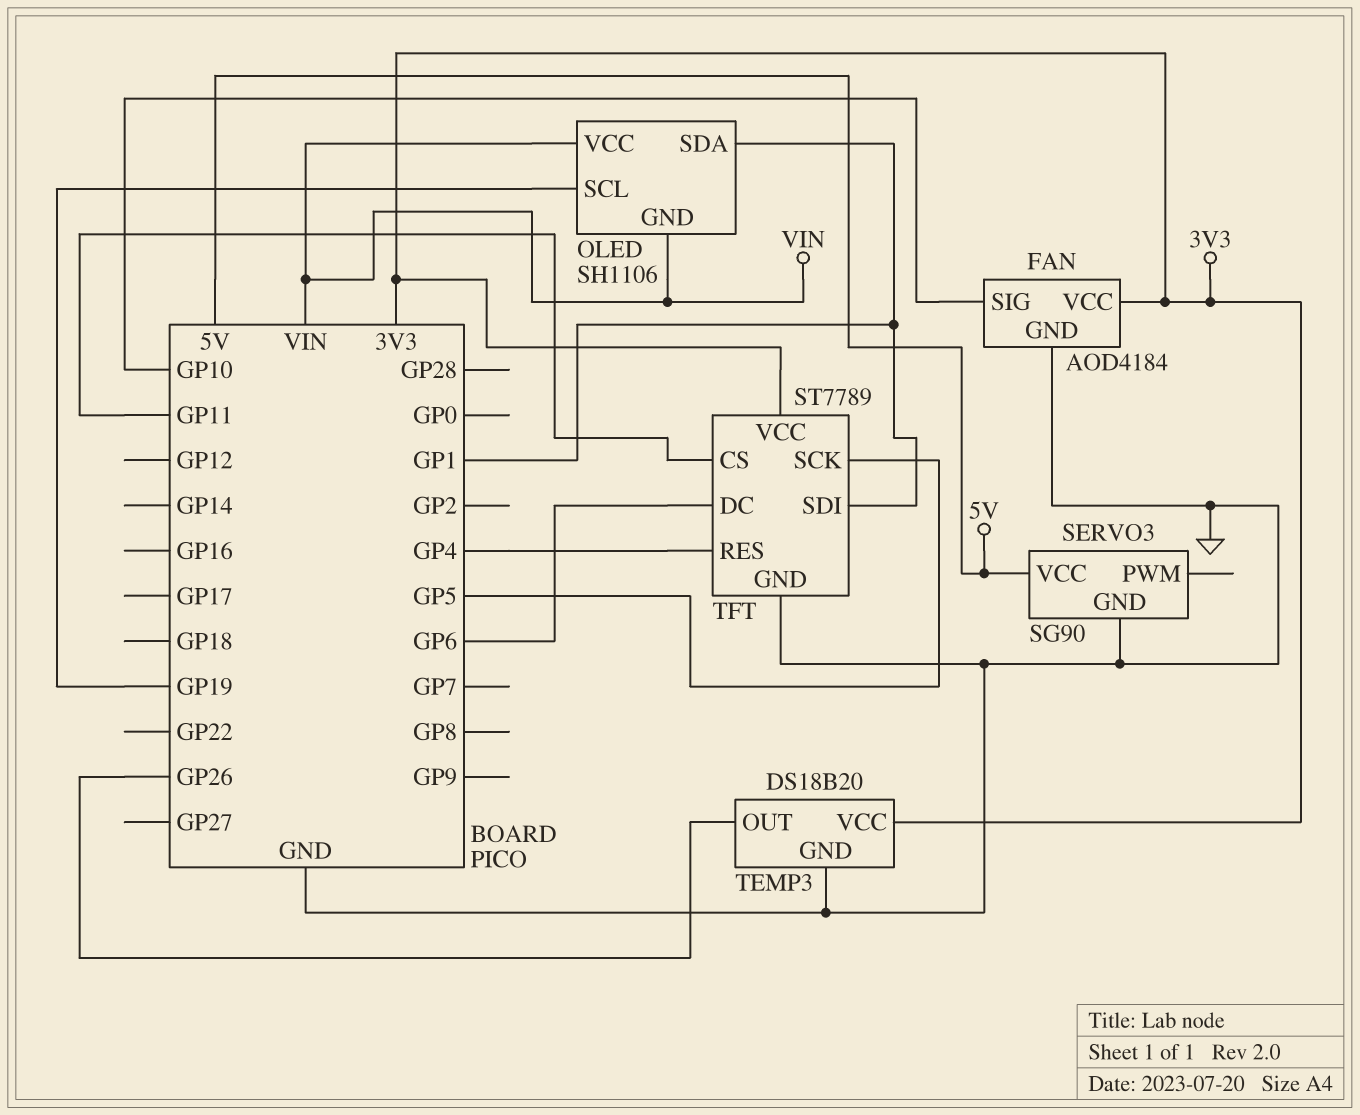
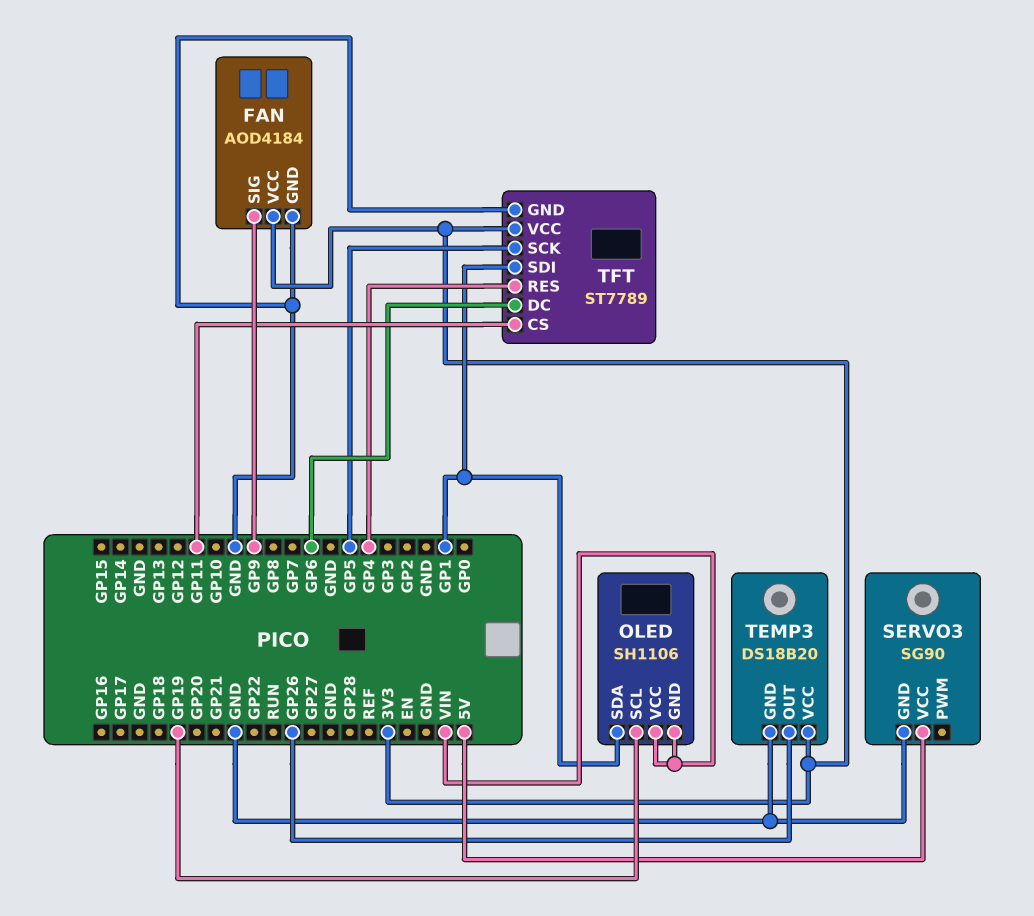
FAN pin SIG: GP10 -> GP9

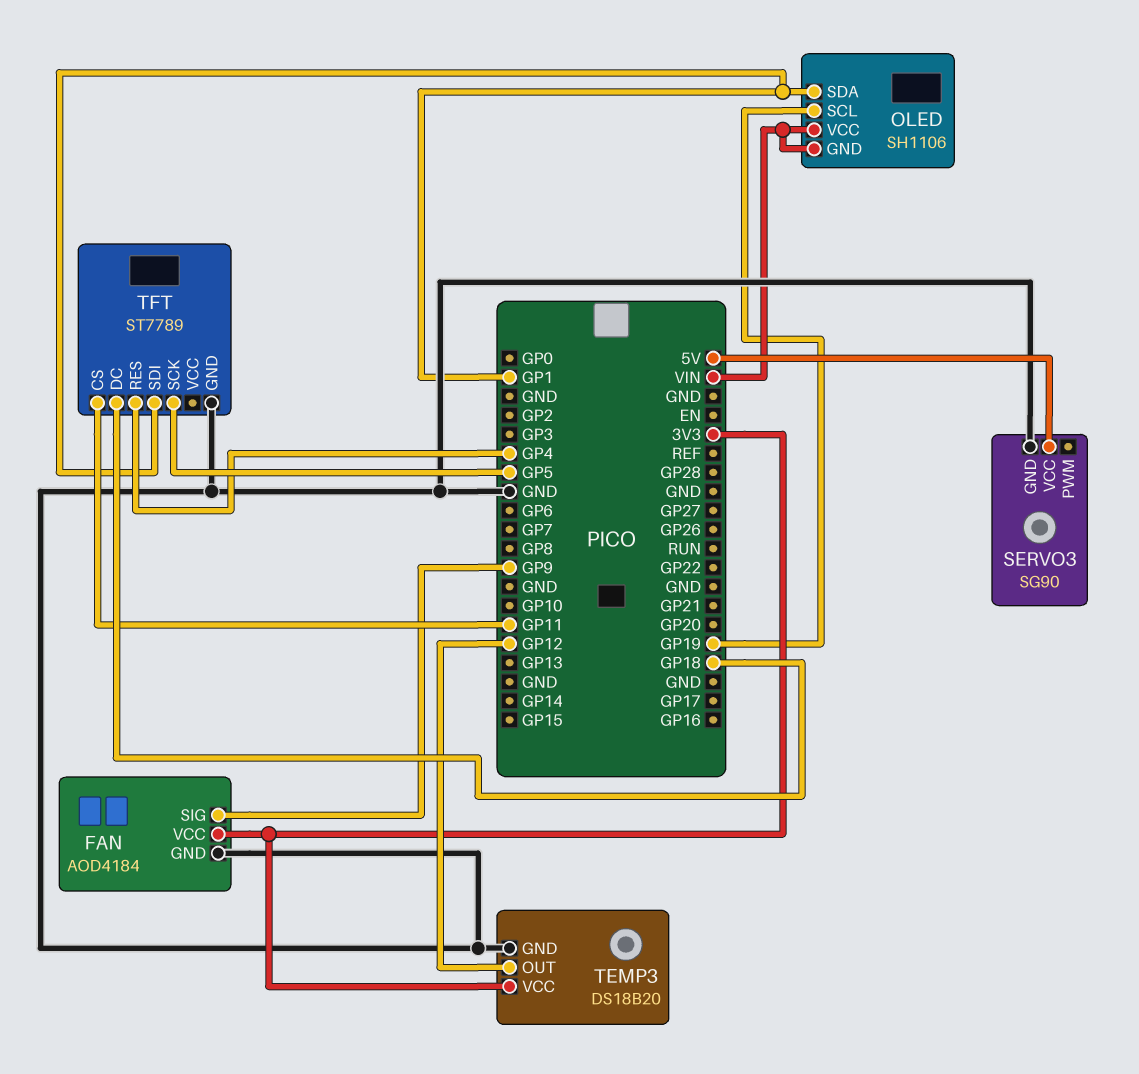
TEMP3 pin OUT: GP26 -> GP12
TFT pin DC: GP6 -> GP18
TFT pin VCC: 3V3 -> none

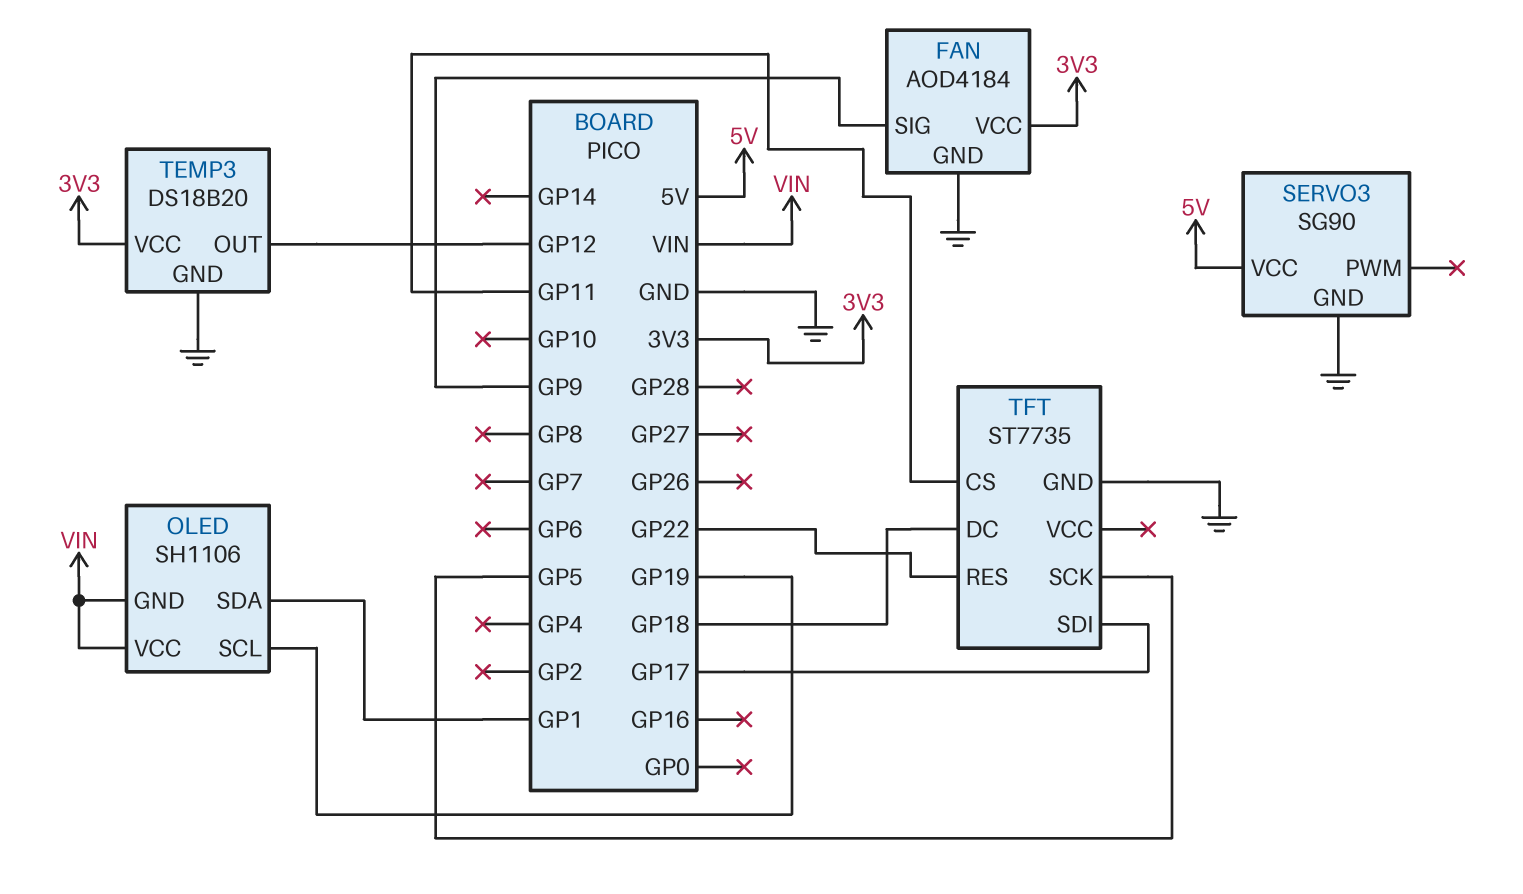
TFT: ST7789 -> ST7735
TFT pin RES: GP4 -> GP22
TFT pin SDI: GP1 -> GP17

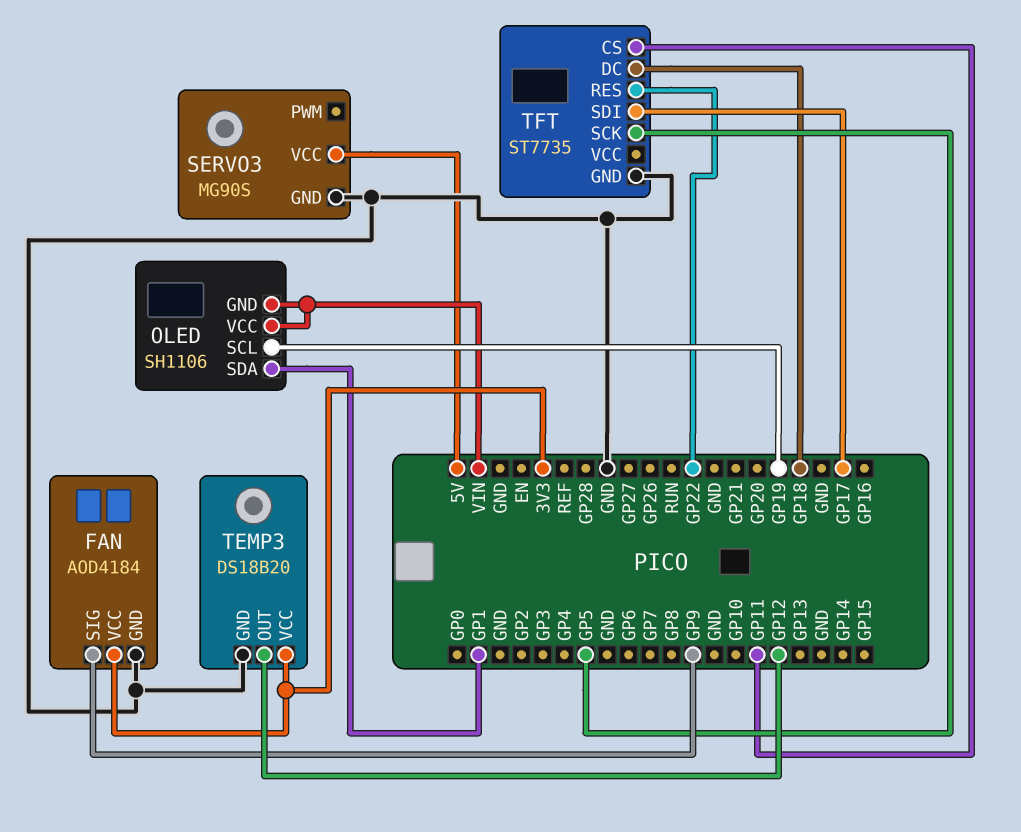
SERVO3: SG90 -> MG90S

